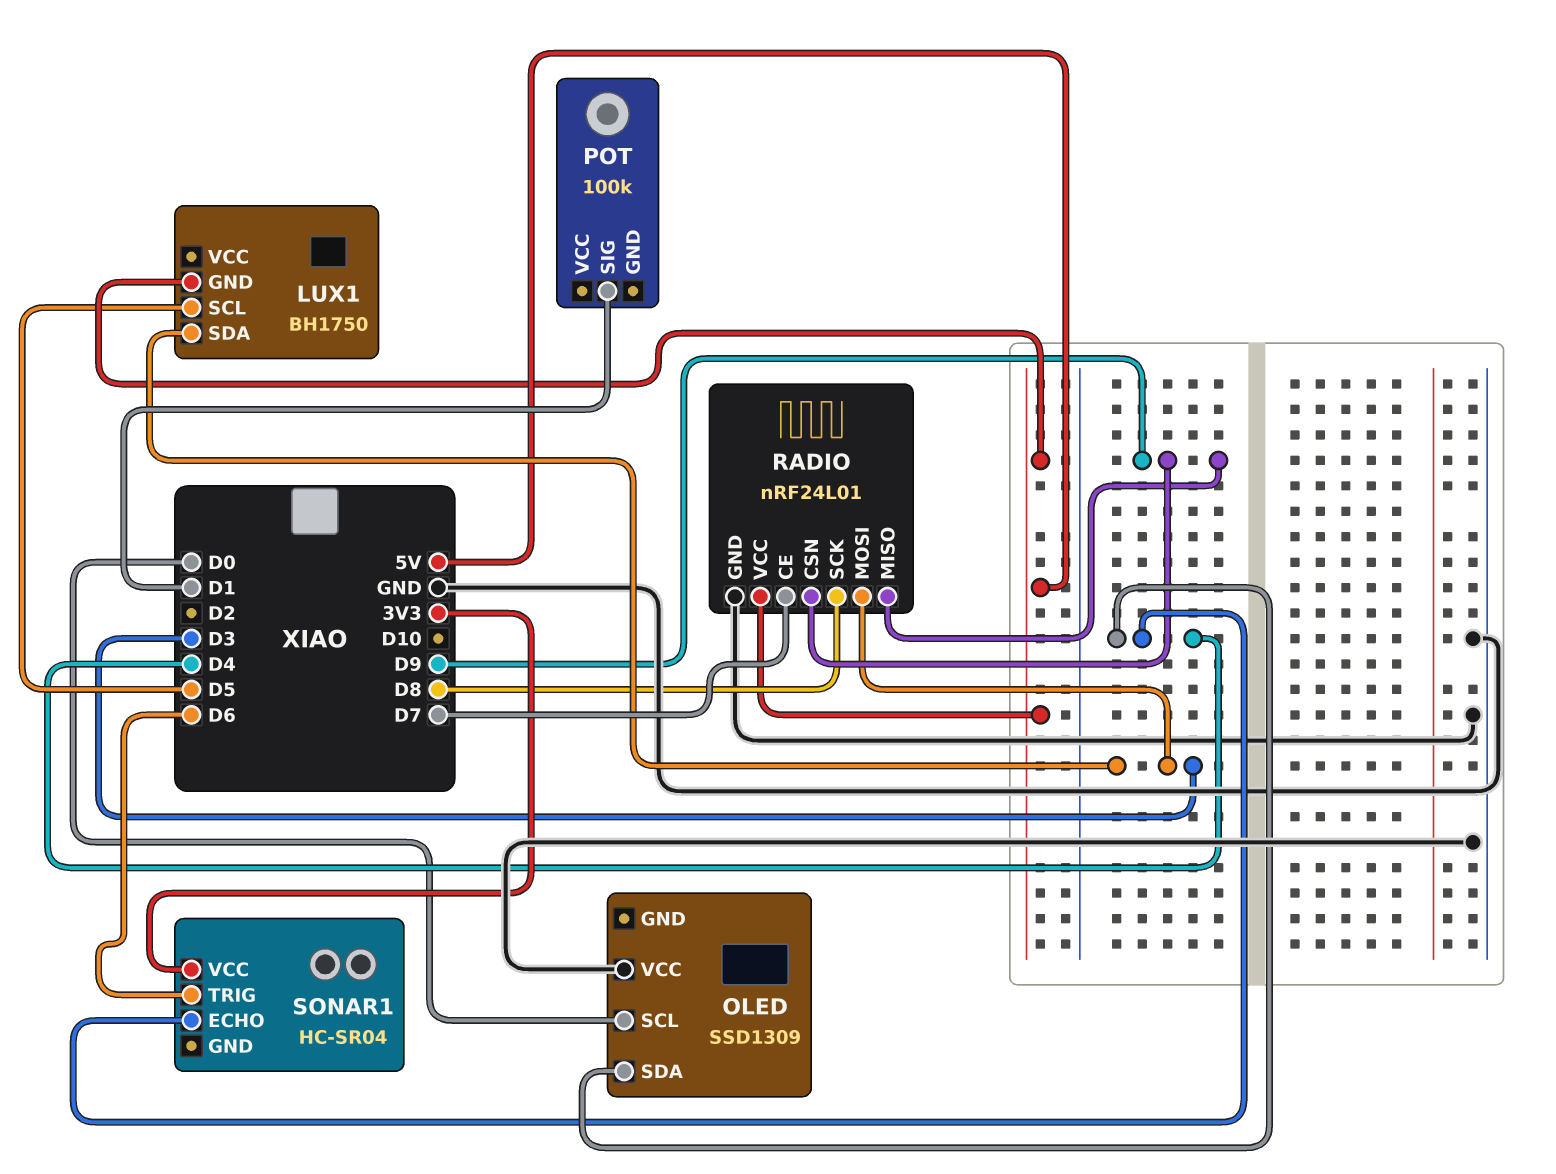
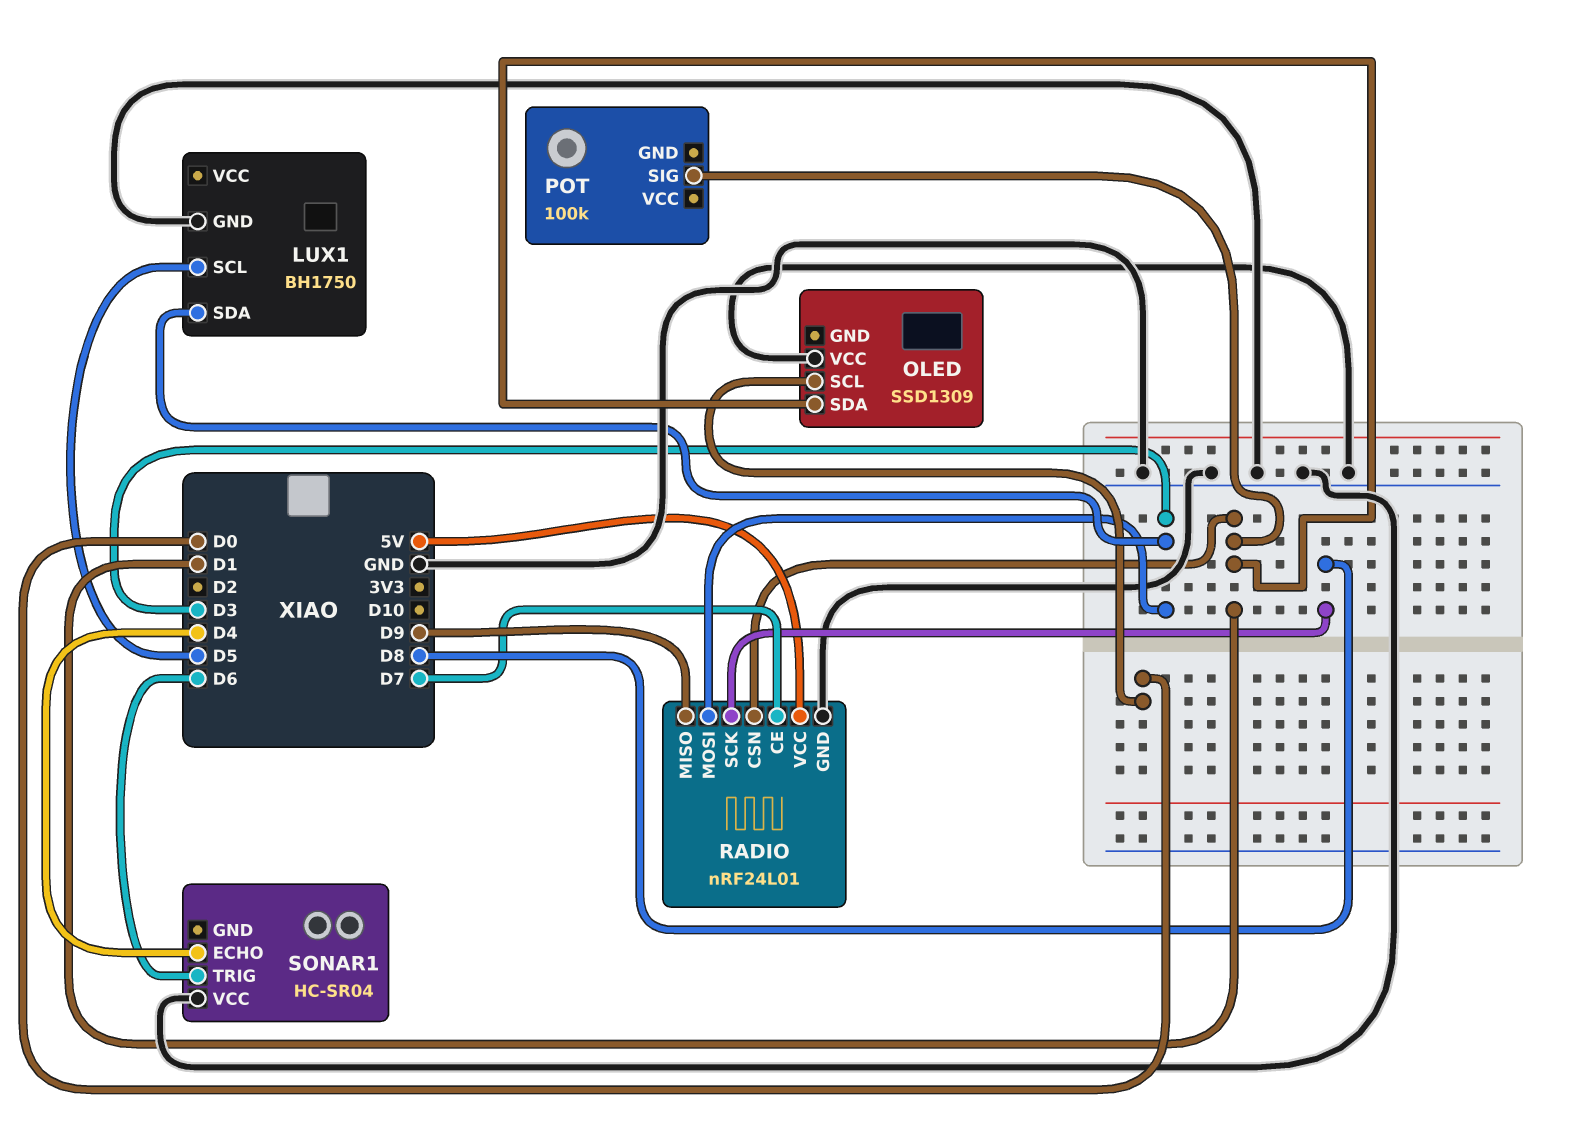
LUX1 pin GND: 5V -> GND
OLED pin SDA: D4 -> D1
RADIO pin CSN: D9 -> D1
SONAR1 pin VCC: 3V3 -> GND

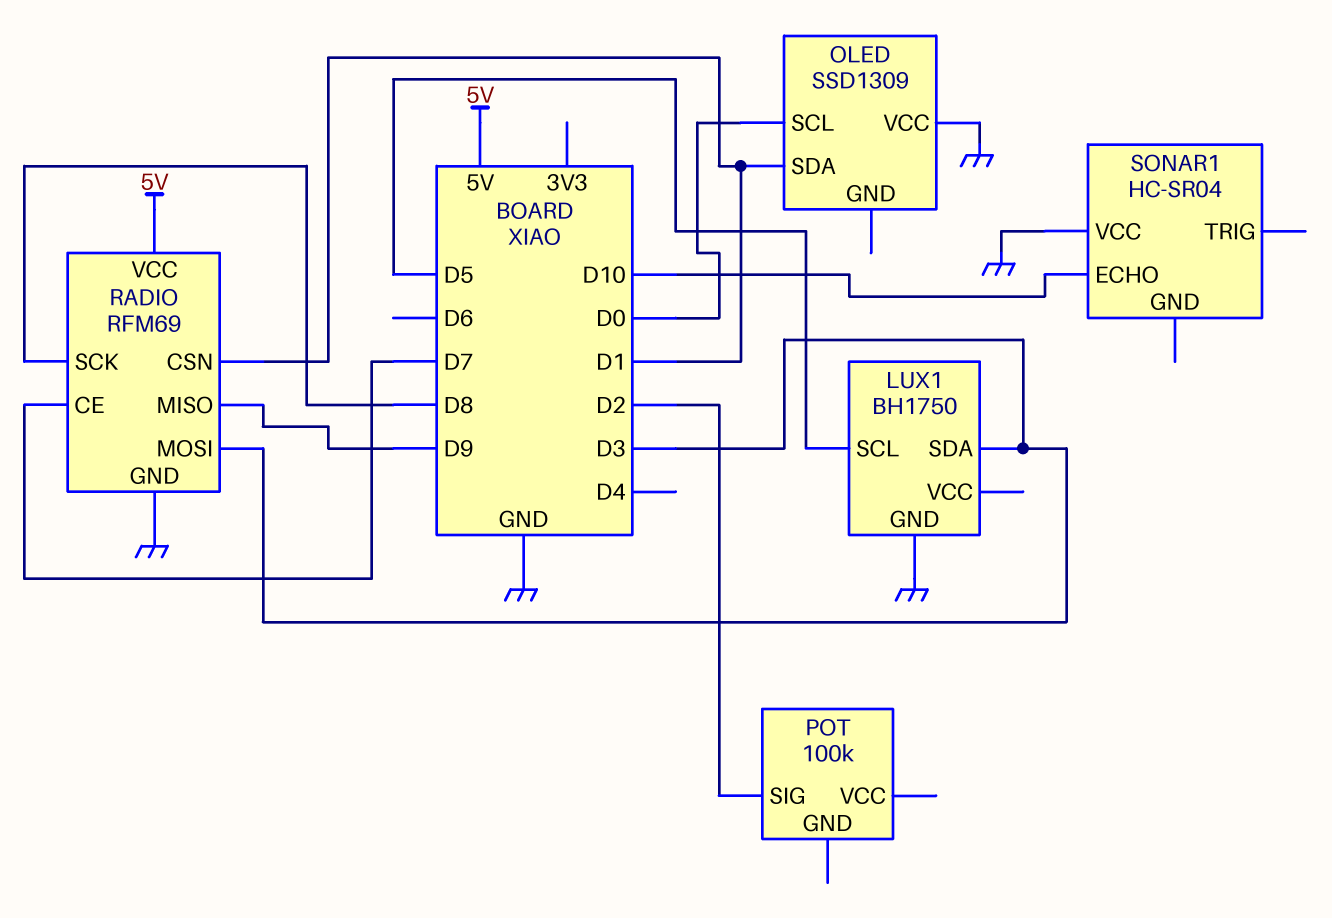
POT pin SIG: D1 -> D2
RADIO: nRF24L01 -> RFM69
SONAR1 pin ECHO: D4 -> D10
SONAR1 pin TRIG: D6 -> none

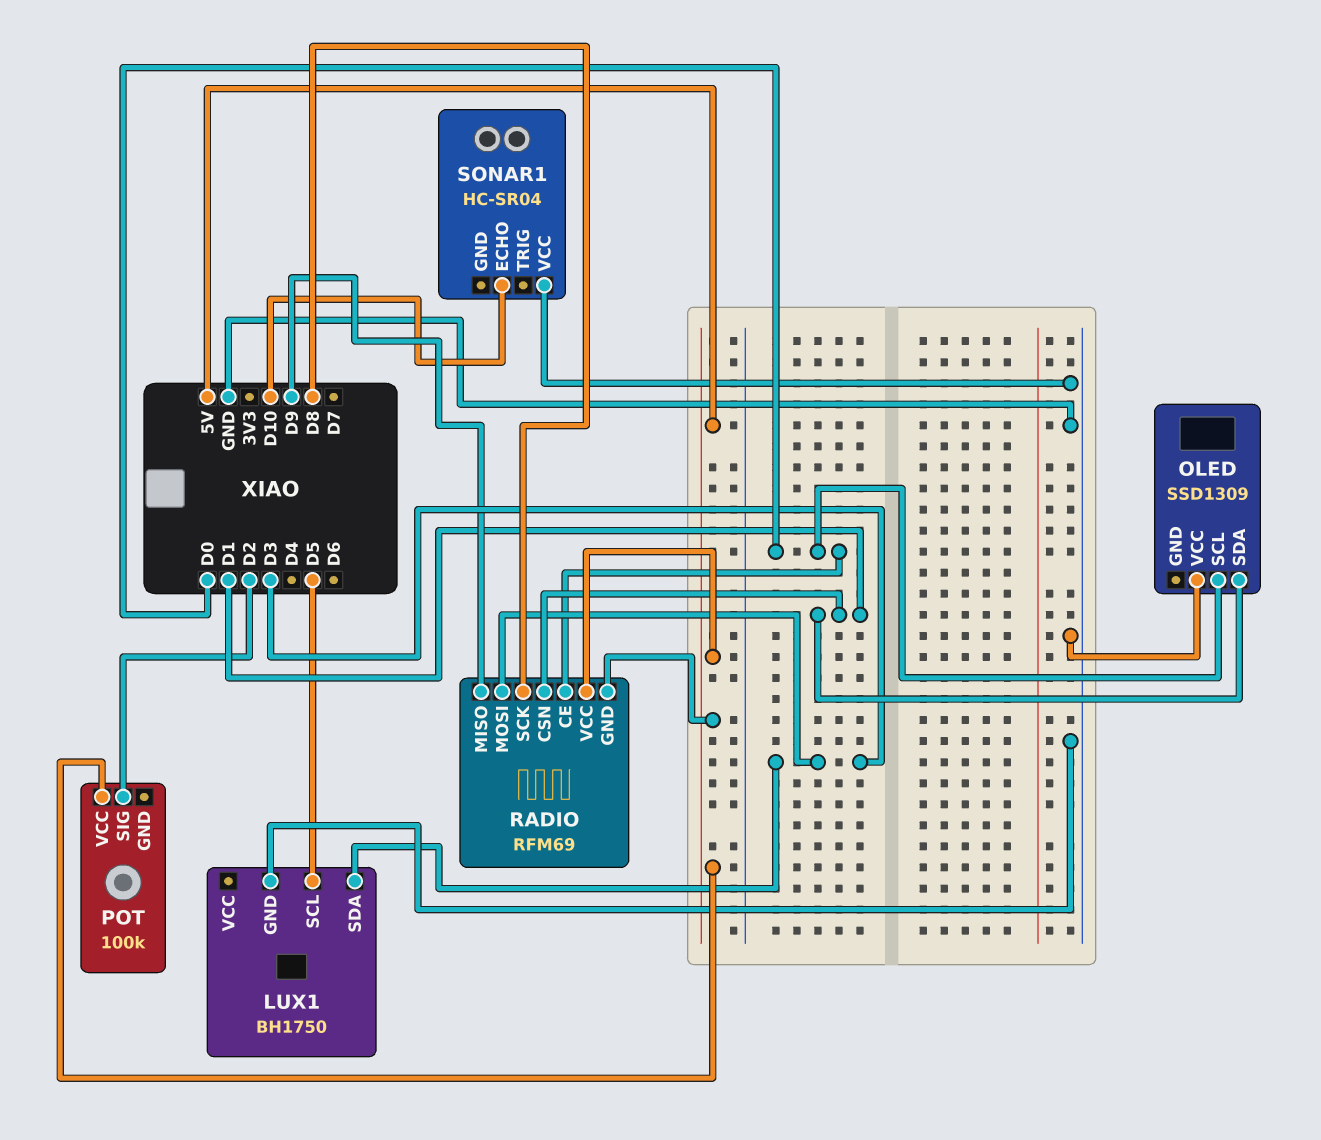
POT pin VCC: none -> 5V
RADIO pin CE: D7 -> D0
RADIO pin GND: GND -> 5V

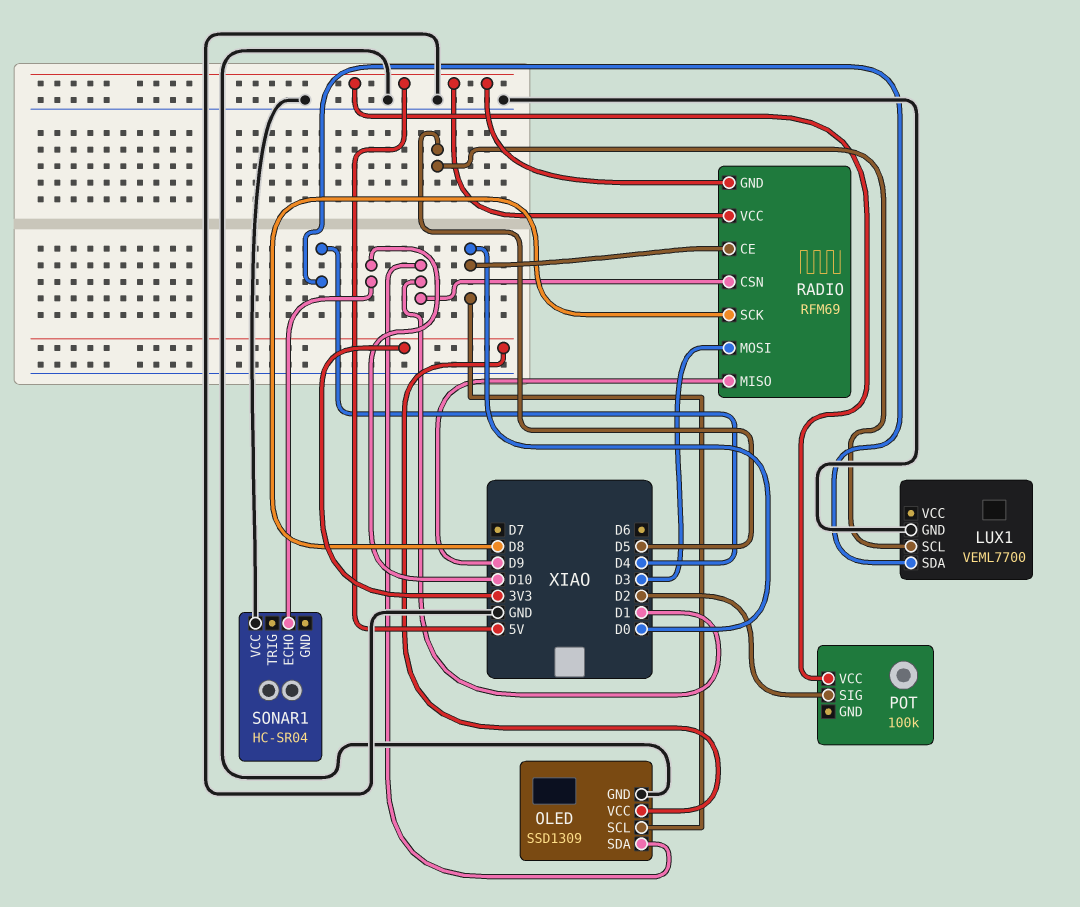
LUX1: BH1750 -> VEML7700
LUX1 pin SDA: D3 -> D4
OLED pin GND: none -> GND
OLED pin VCC: GND -> 3V3

